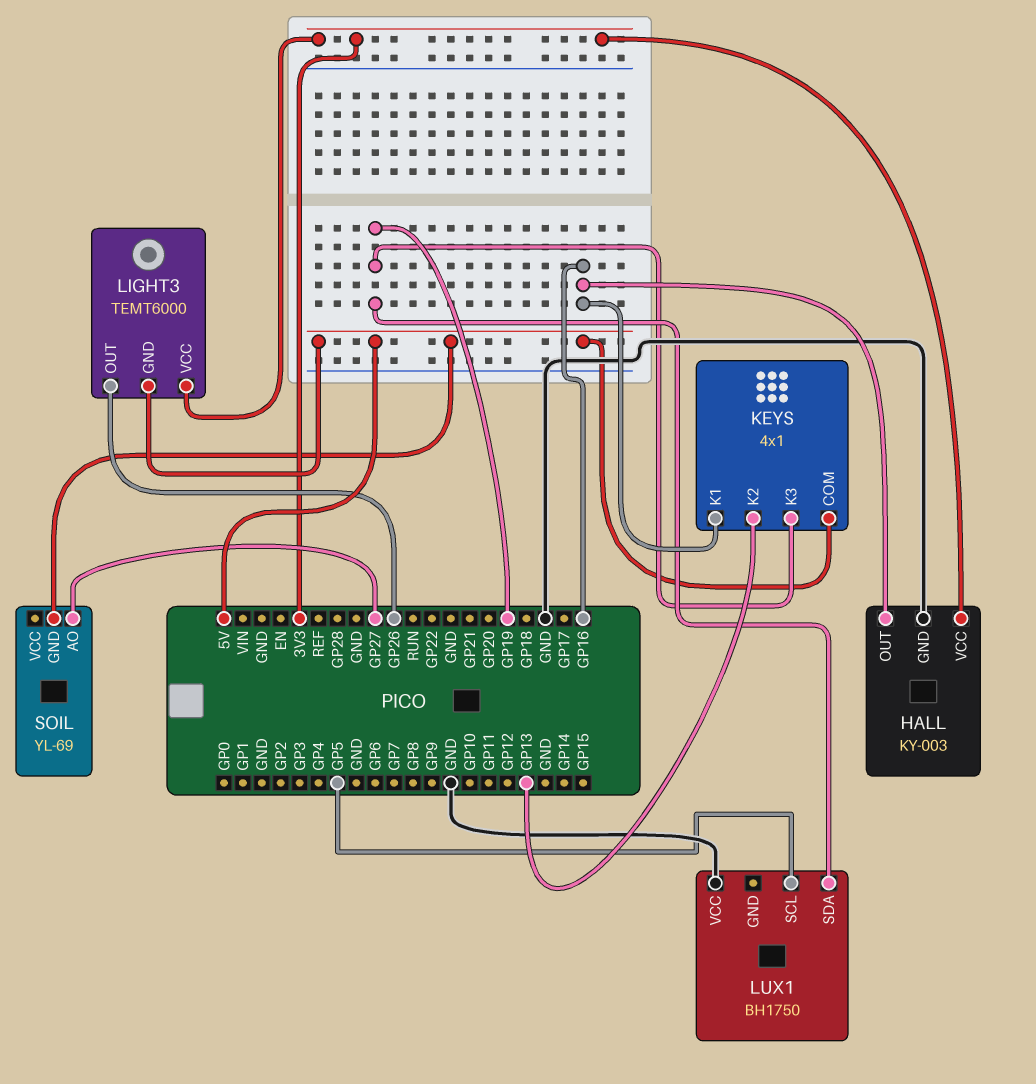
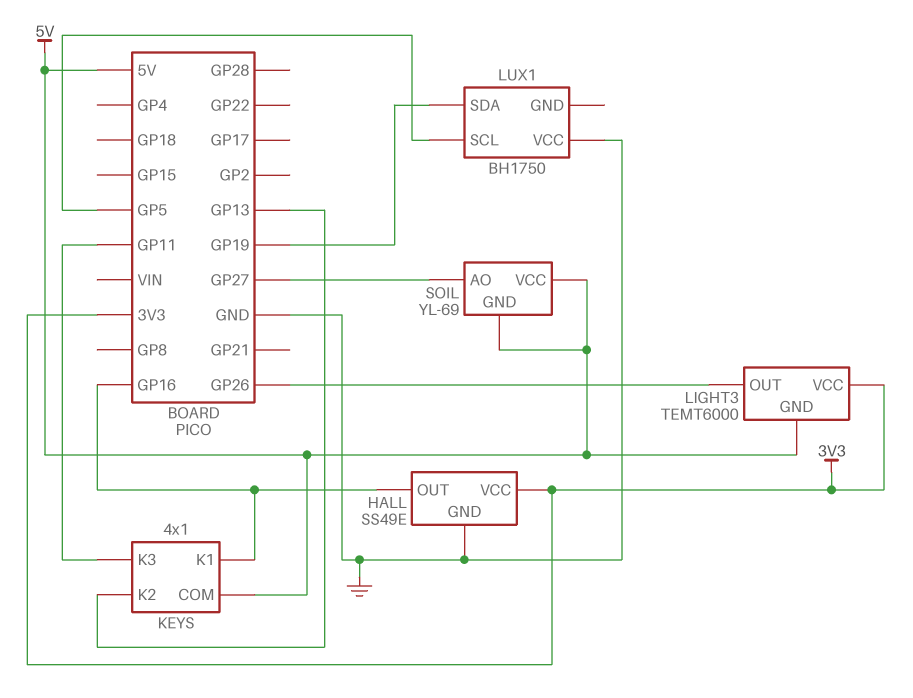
HALL: KY-003 -> SS49E
KEYS pin K3: GP19 -> GP11
SOIL pin VCC: none -> 5V

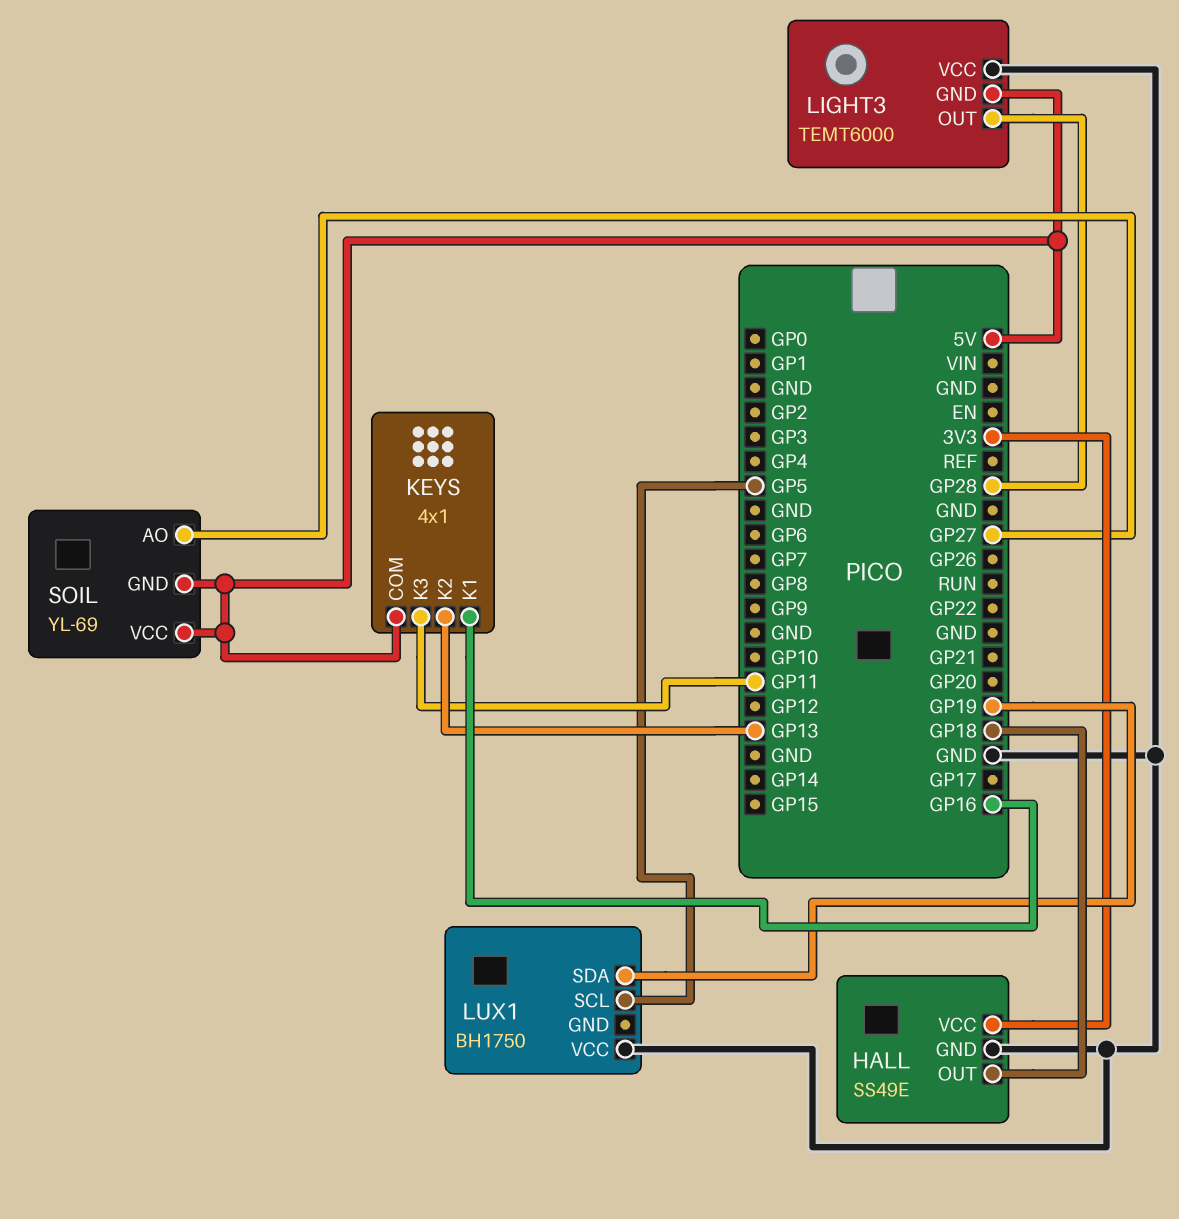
HALL pin OUT: GP16 -> GP18
LIGHT3 pin OUT: GP26 -> GP28
LIGHT3 pin VCC: 3V3 -> GND

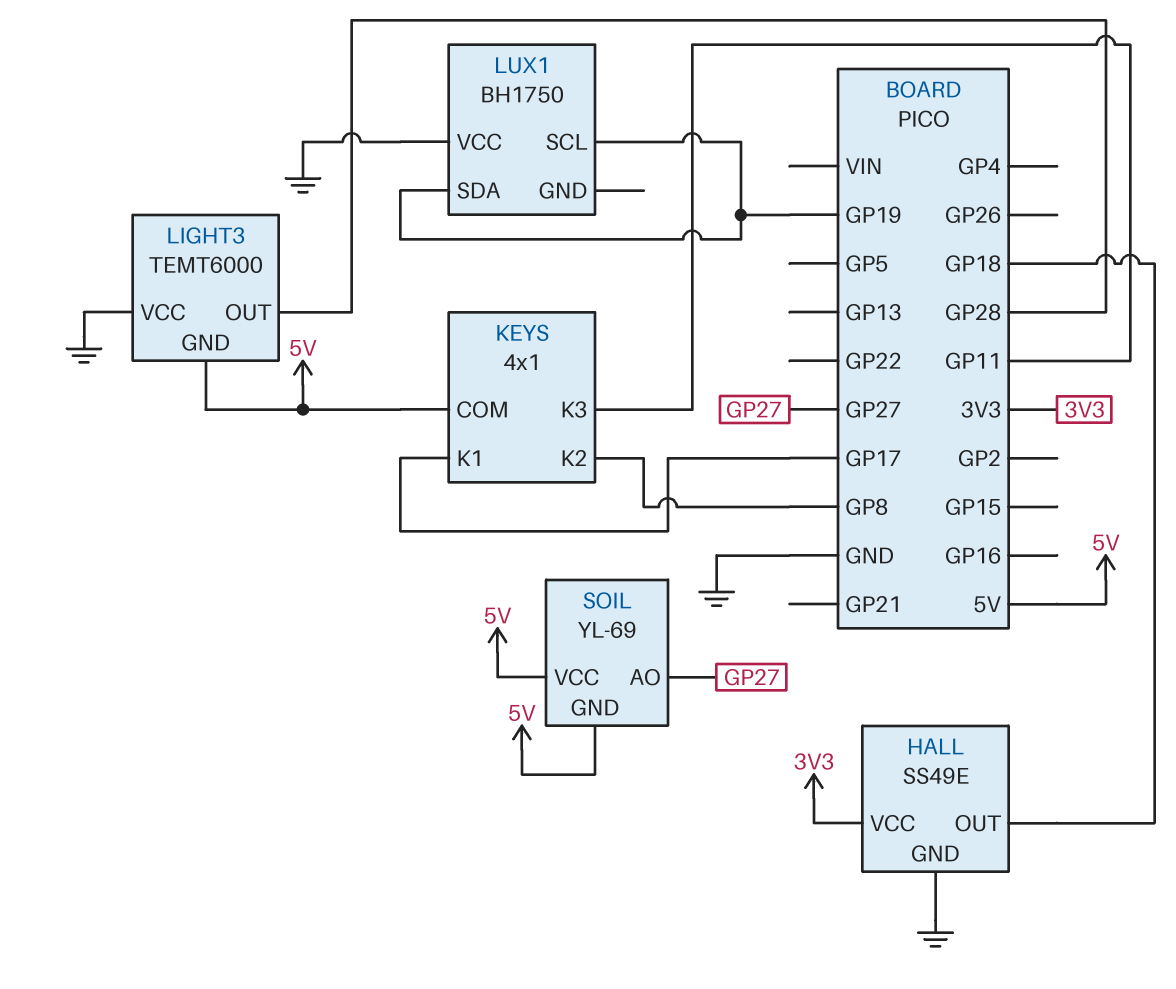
KEYS pin K1: GP16 -> GP17
KEYS pin K2: GP13 -> GP8
LUX1 pin SCL: GP5 -> GP19

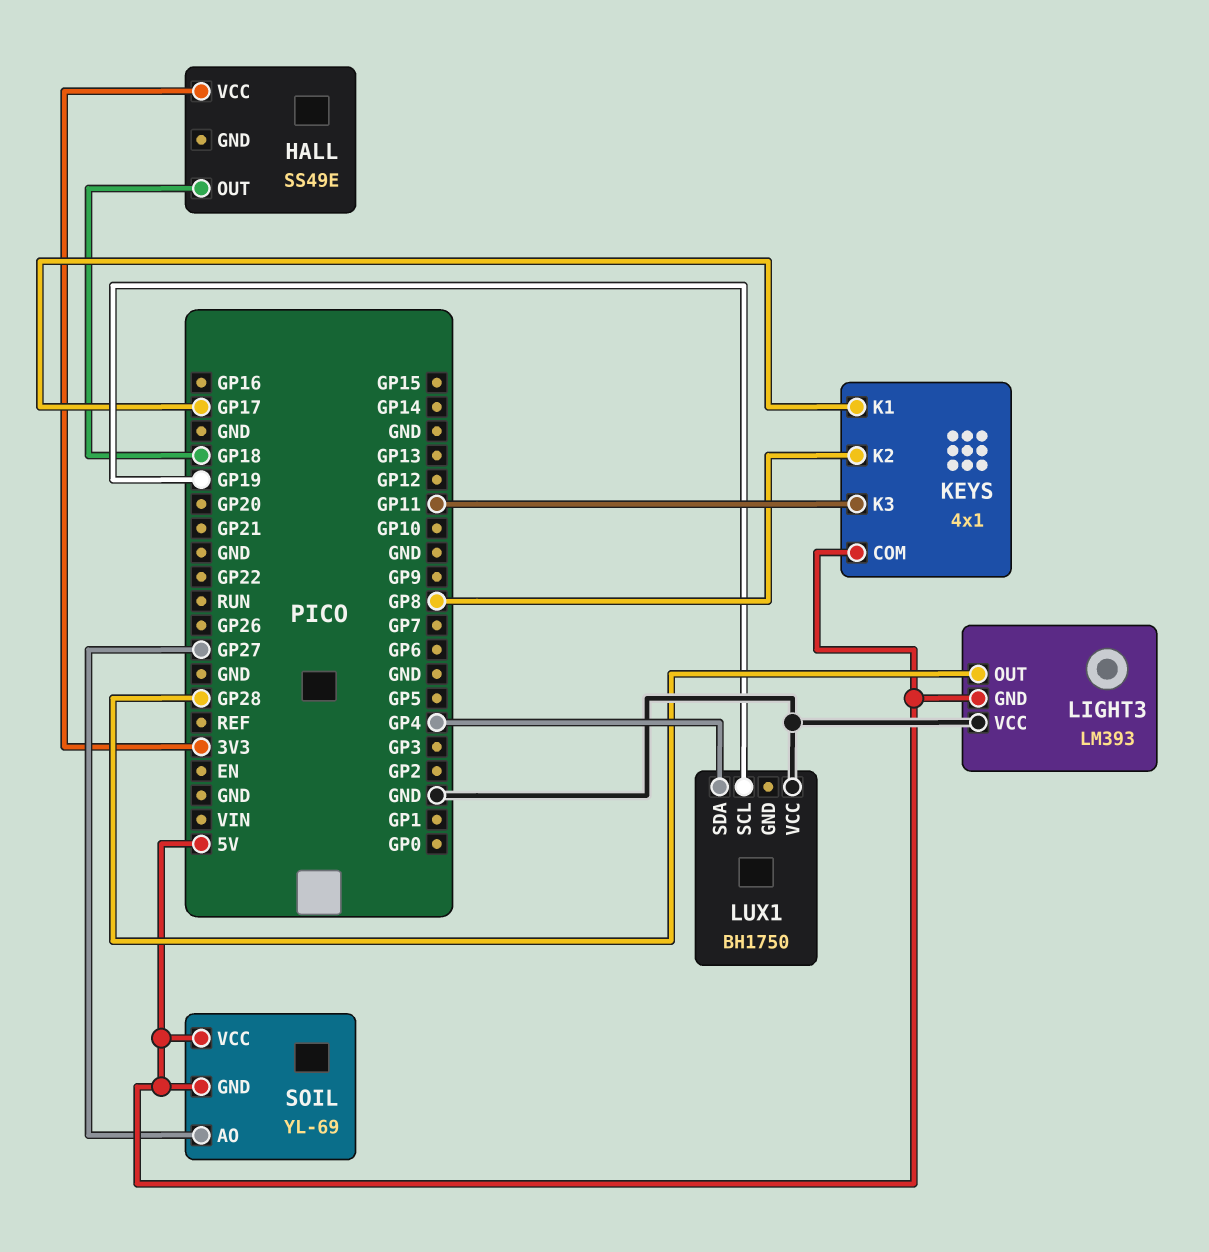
HALL pin GND: GND -> none
LIGHT3: TEMT6000 -> LM393
LUX1 pin SDA: GP19 -> GP4

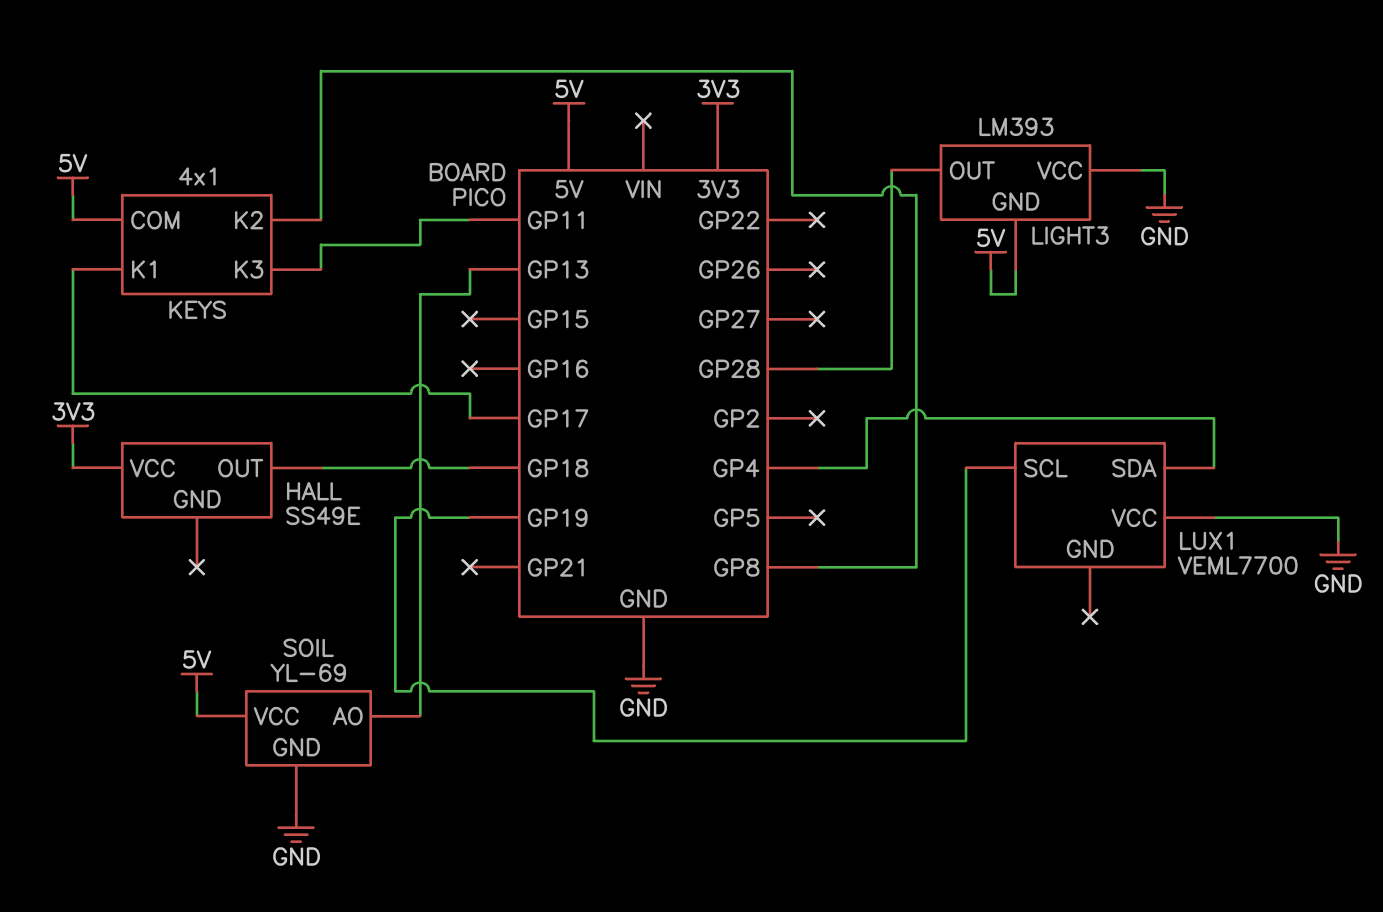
LUX1: BH1750 -> VEML7700
SOIL pin AO: GP27 -> GP13
SOIL pin GND: 5V -> GND

